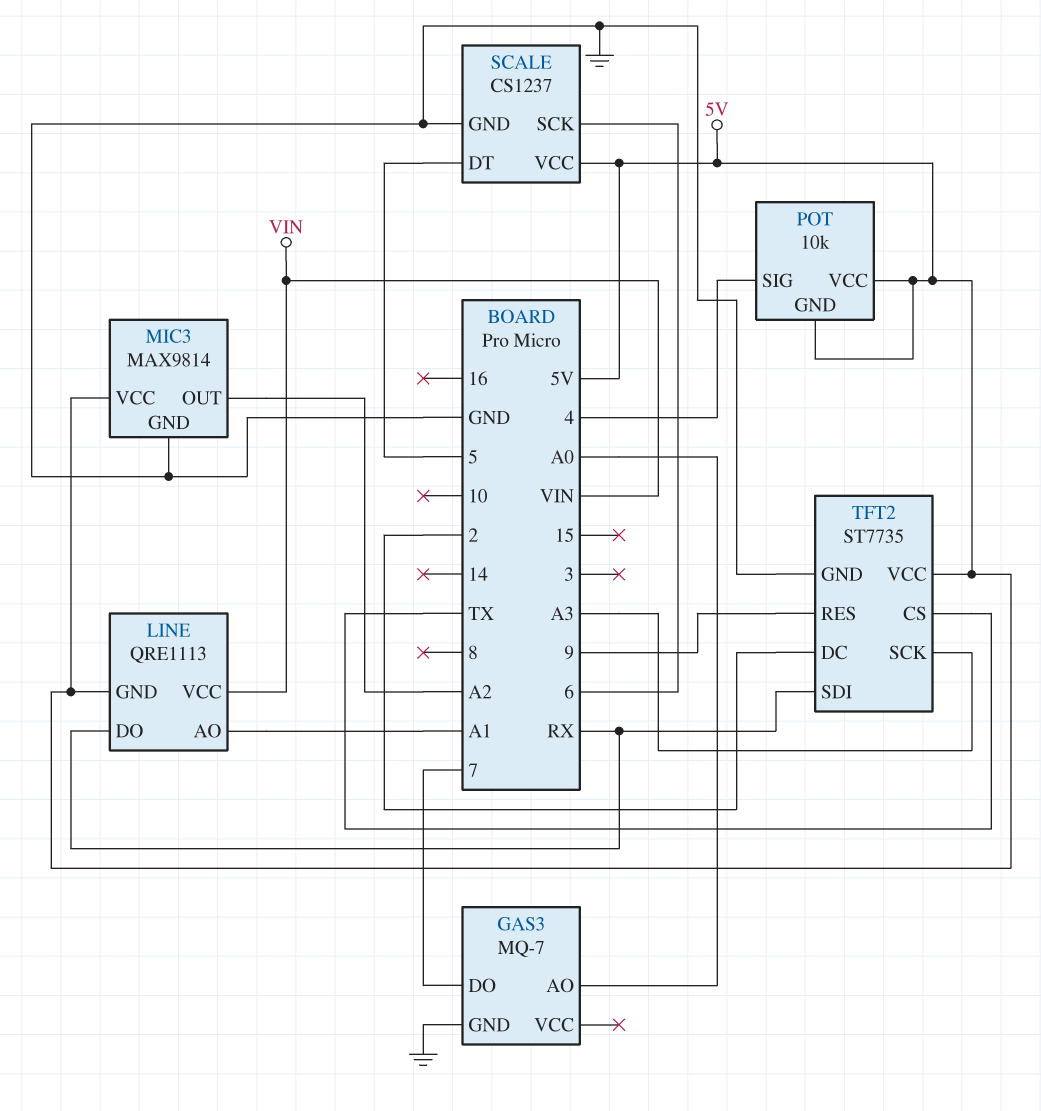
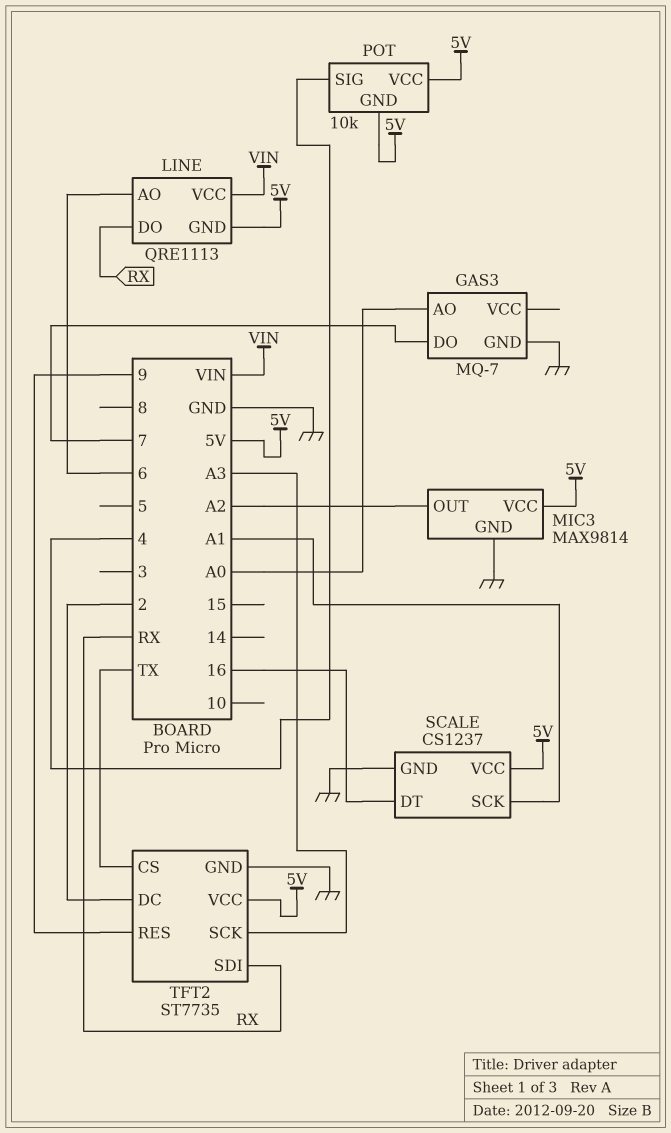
LINE pin AO: A1 -> 6
SCALE pin DT: 5 -> 16
SCALE pin SCK: 6 -> A1

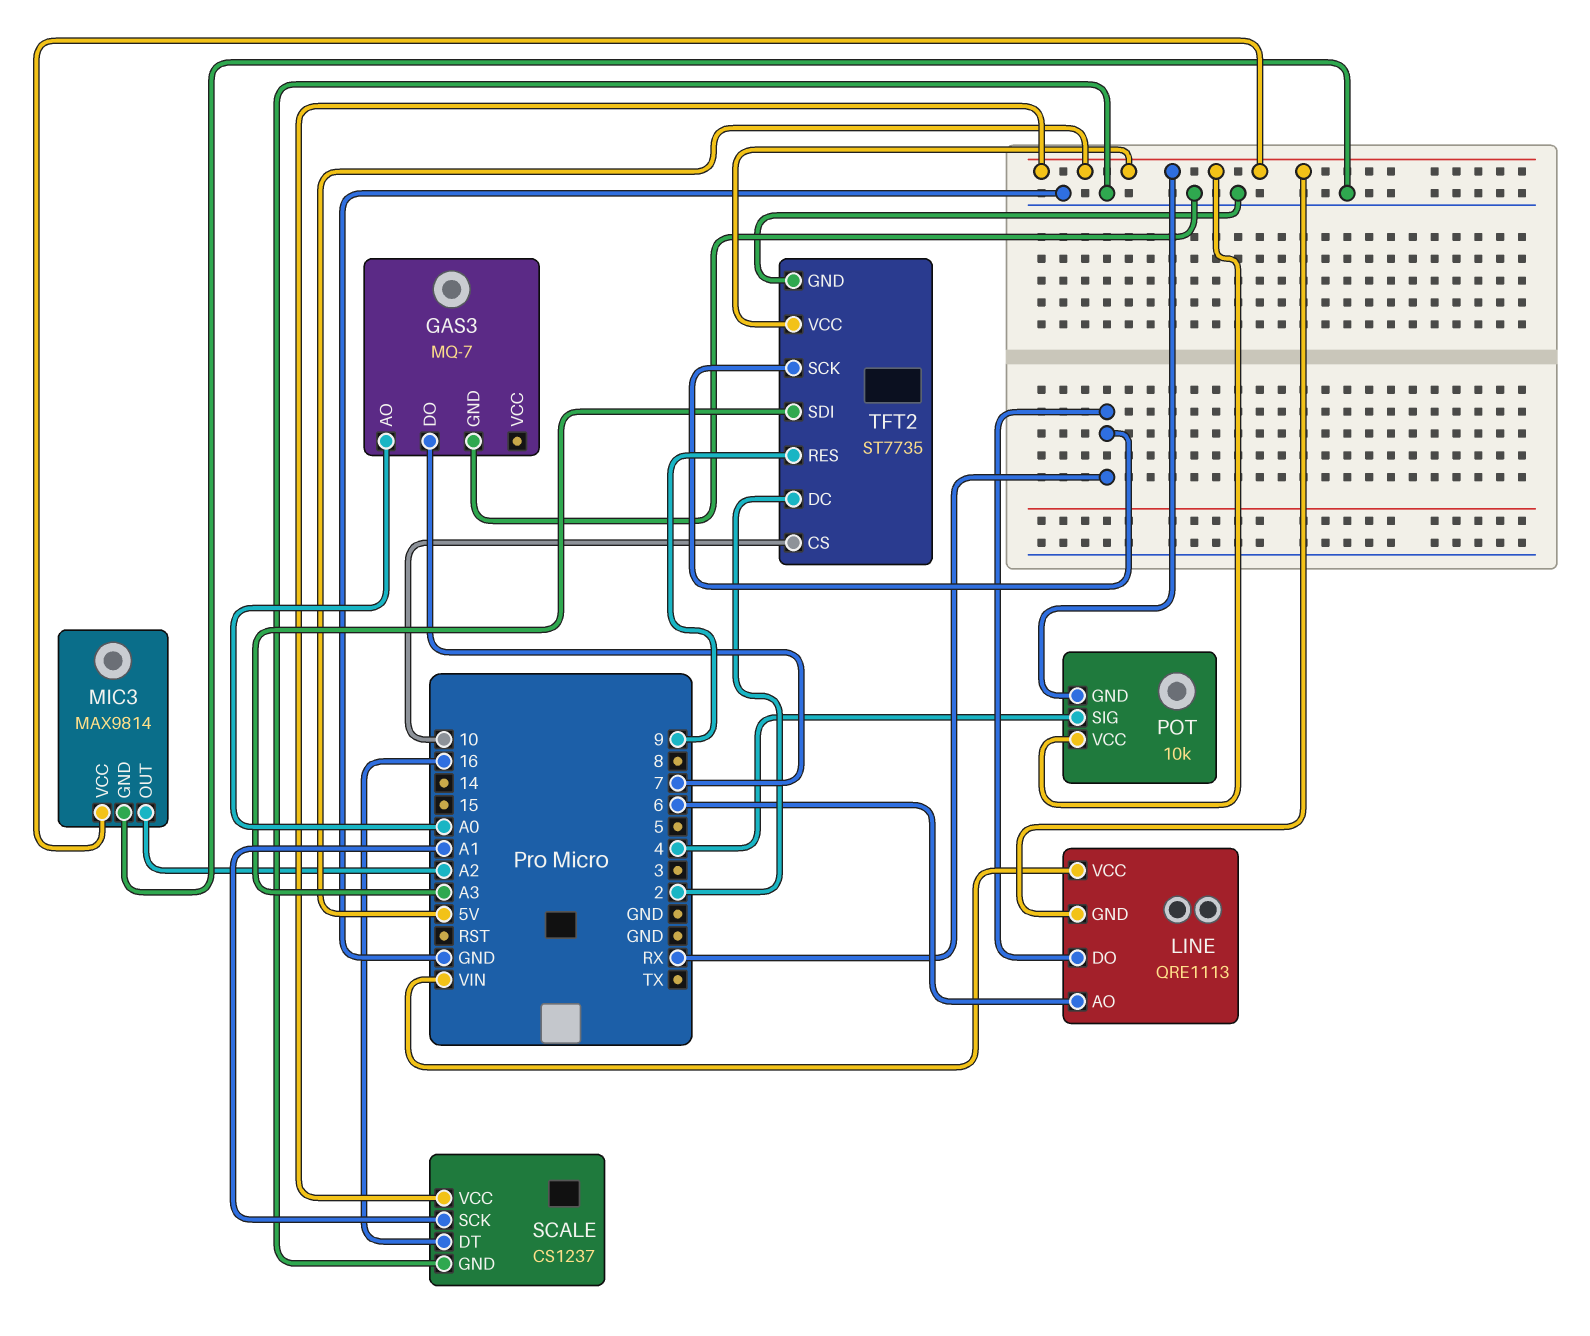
TFT2 pin CS: TX -> 10
TFT2 pin SCK: A3 -> RX
TFT2 pin SDI: RX -> A3

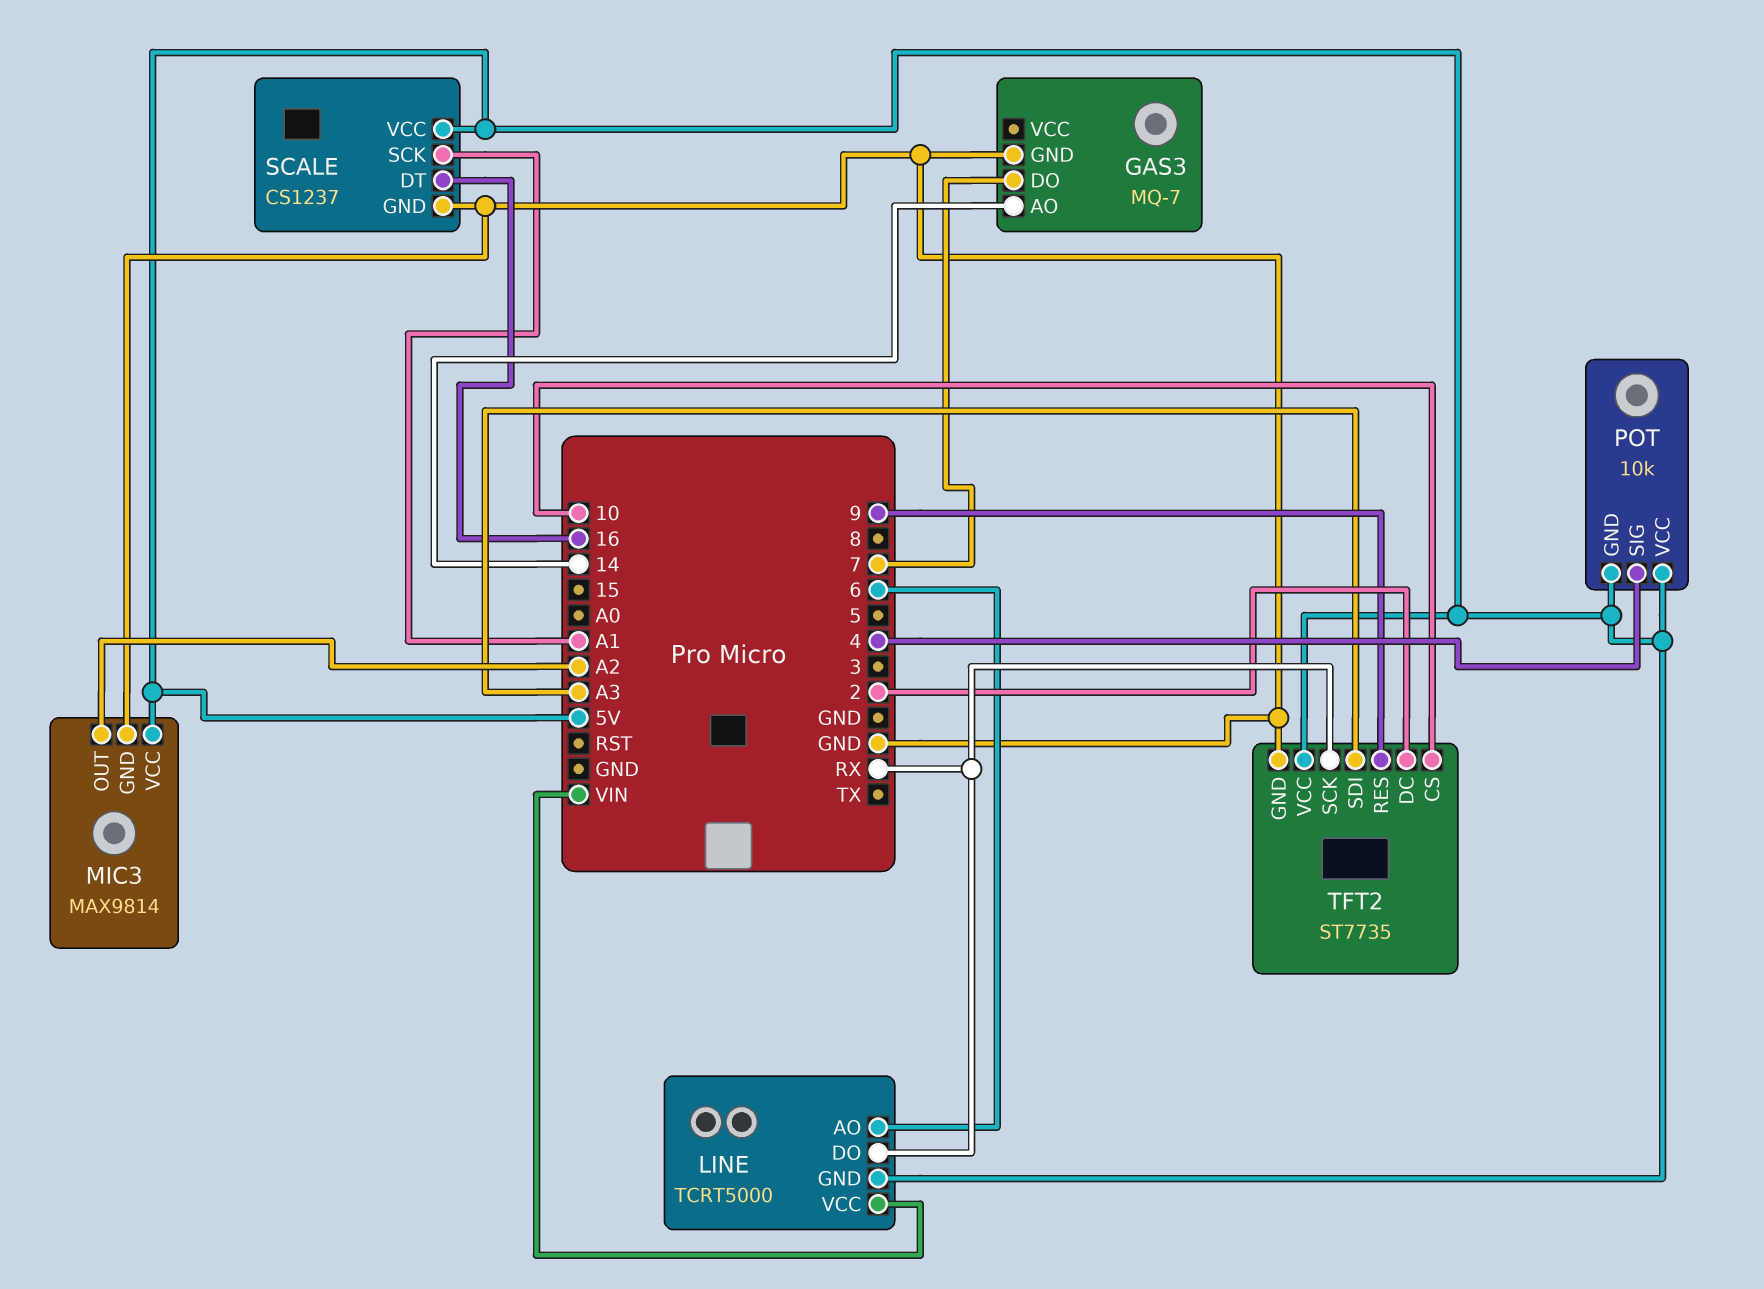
GAS3 pin AO: A0 -> 14
LINE: QRE1113 -> TCRT5000

